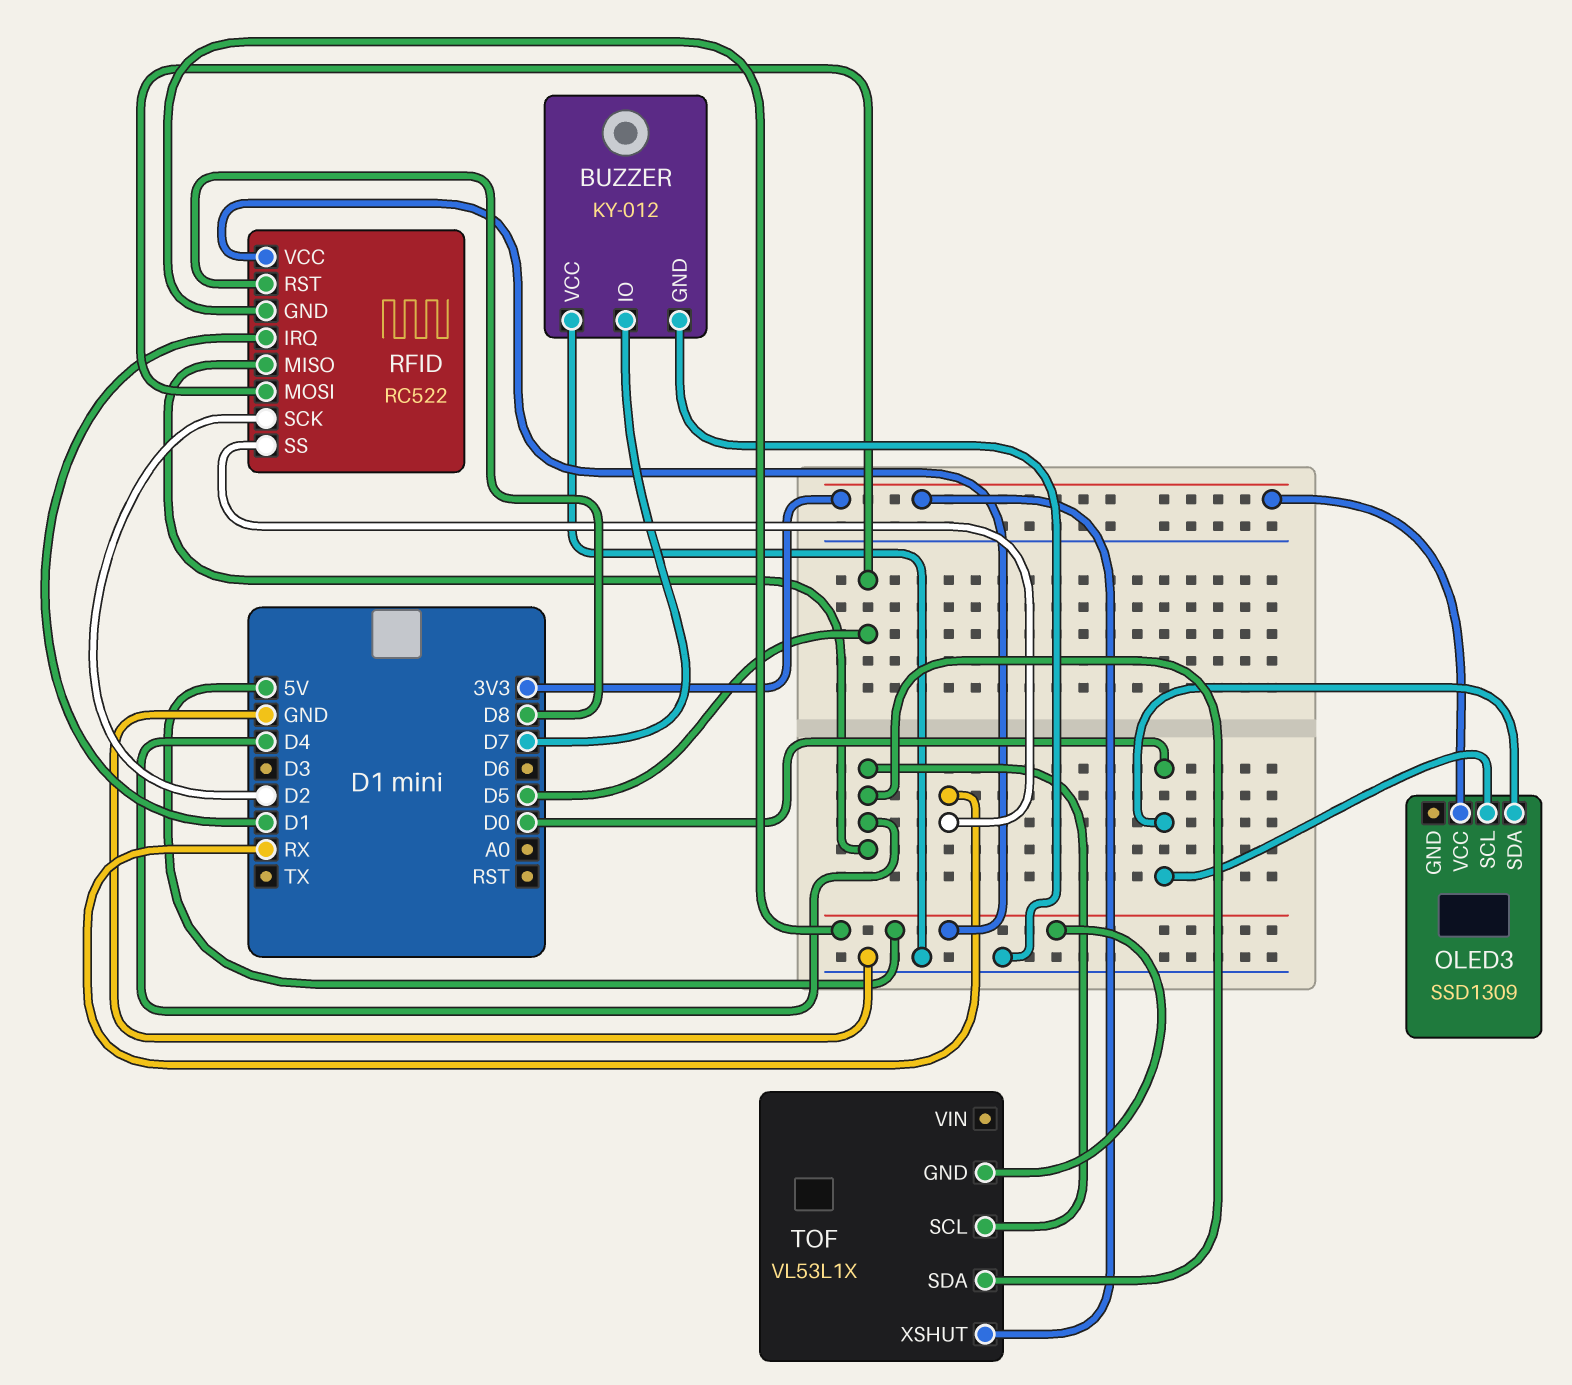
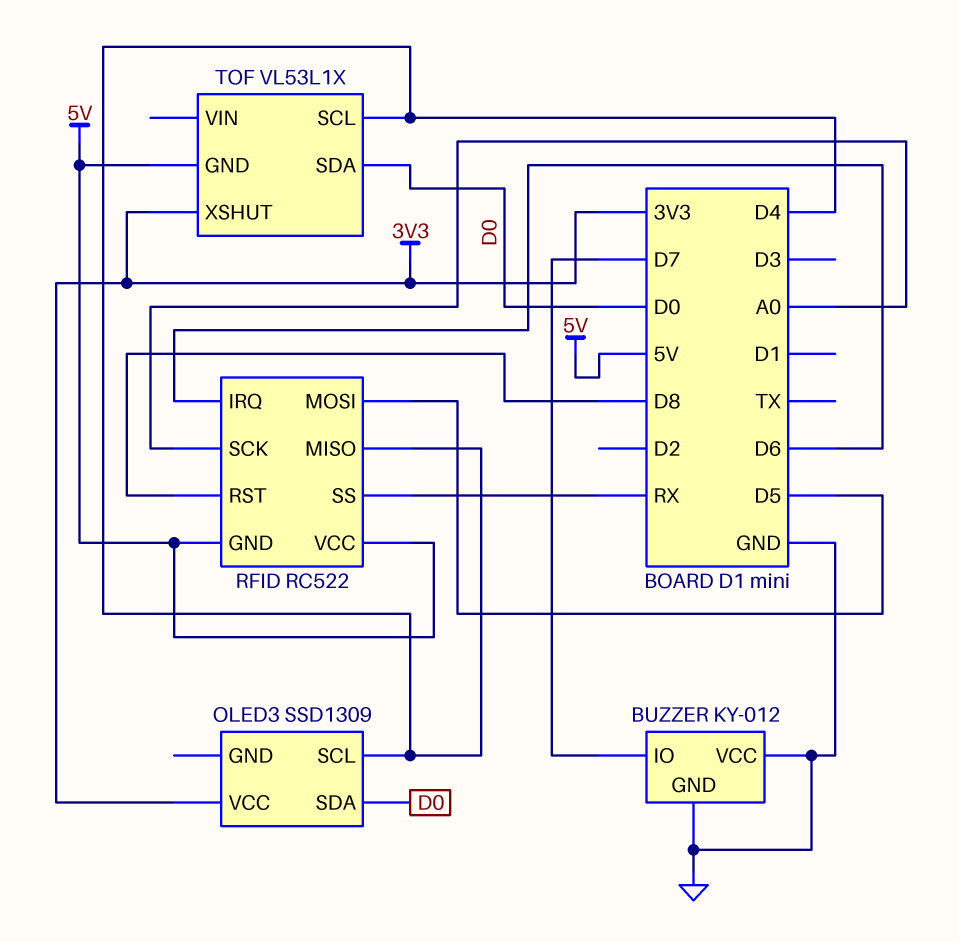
OLED3 pin SCL: D0 -> D4
RFID pin IRQ: D1 -> D6
RFID pin SCK: D2 -> A0
TOF pin SDA: D4 -> D0

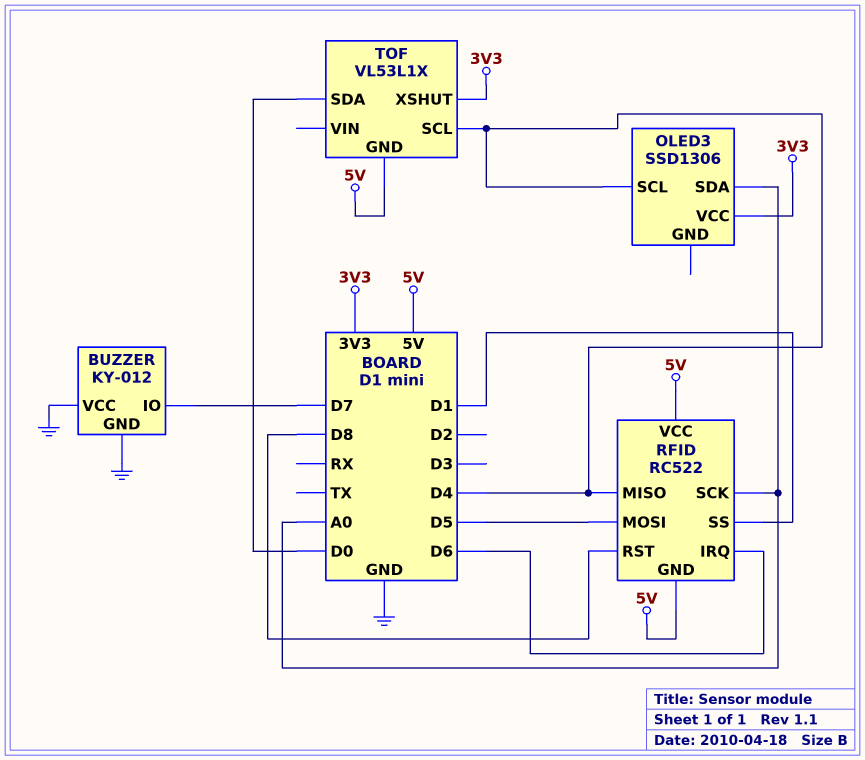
OLED3: SSD1309 -> SSD1306
OLED3 pin SDA: D0 -> A0
RFID pin SS: RX -> D1

